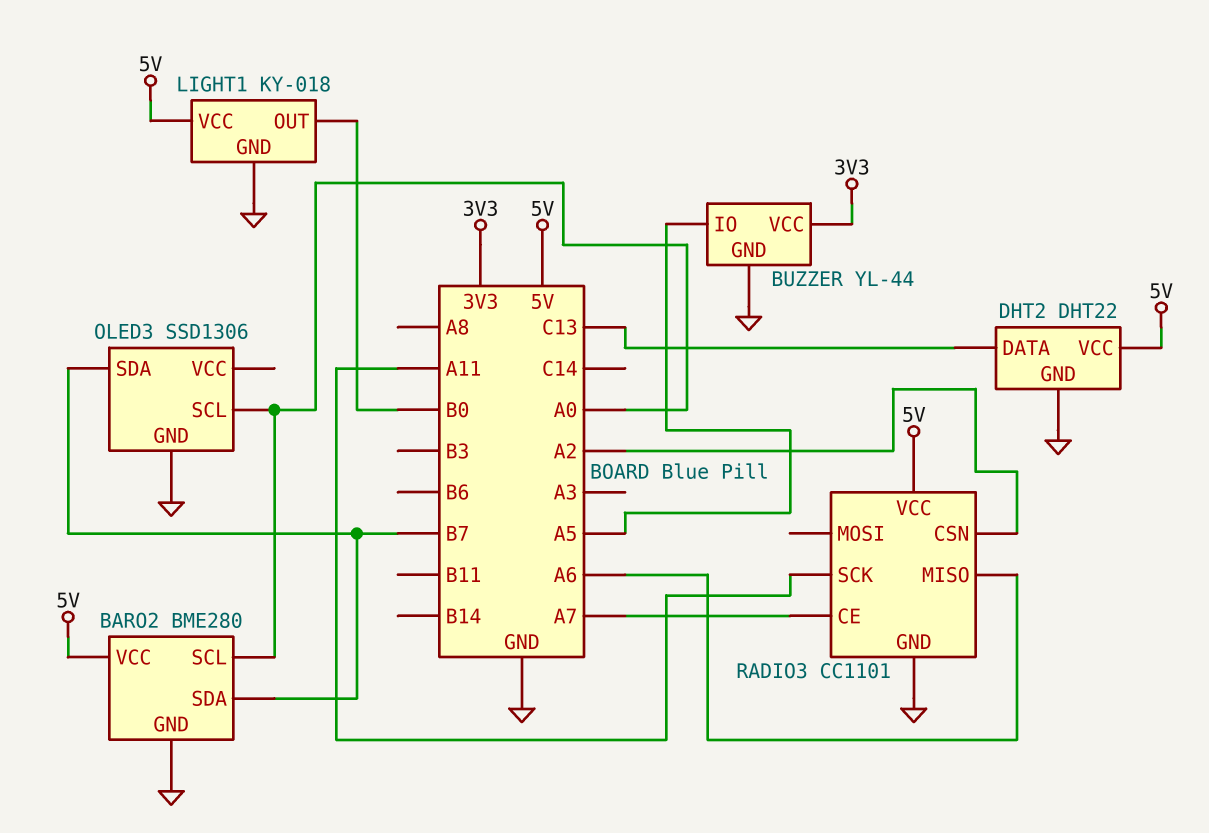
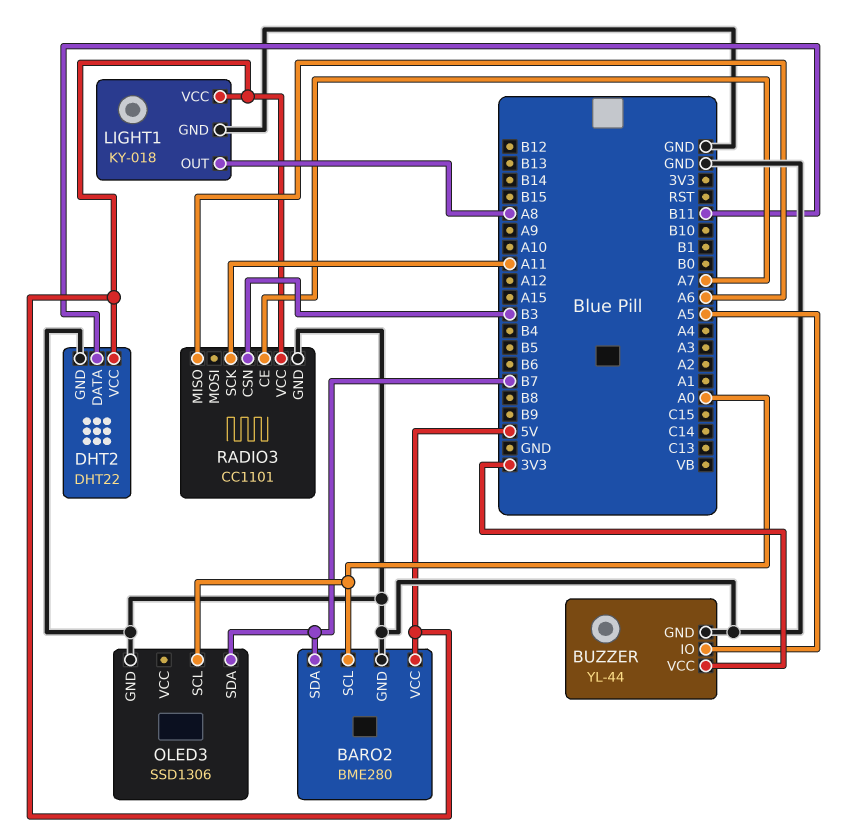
DHT2 pin DATA: C13 -> B11
LIGHT1 pin OUT: B0 -> A8
RADIO3 pin CSN: A2 -> B3

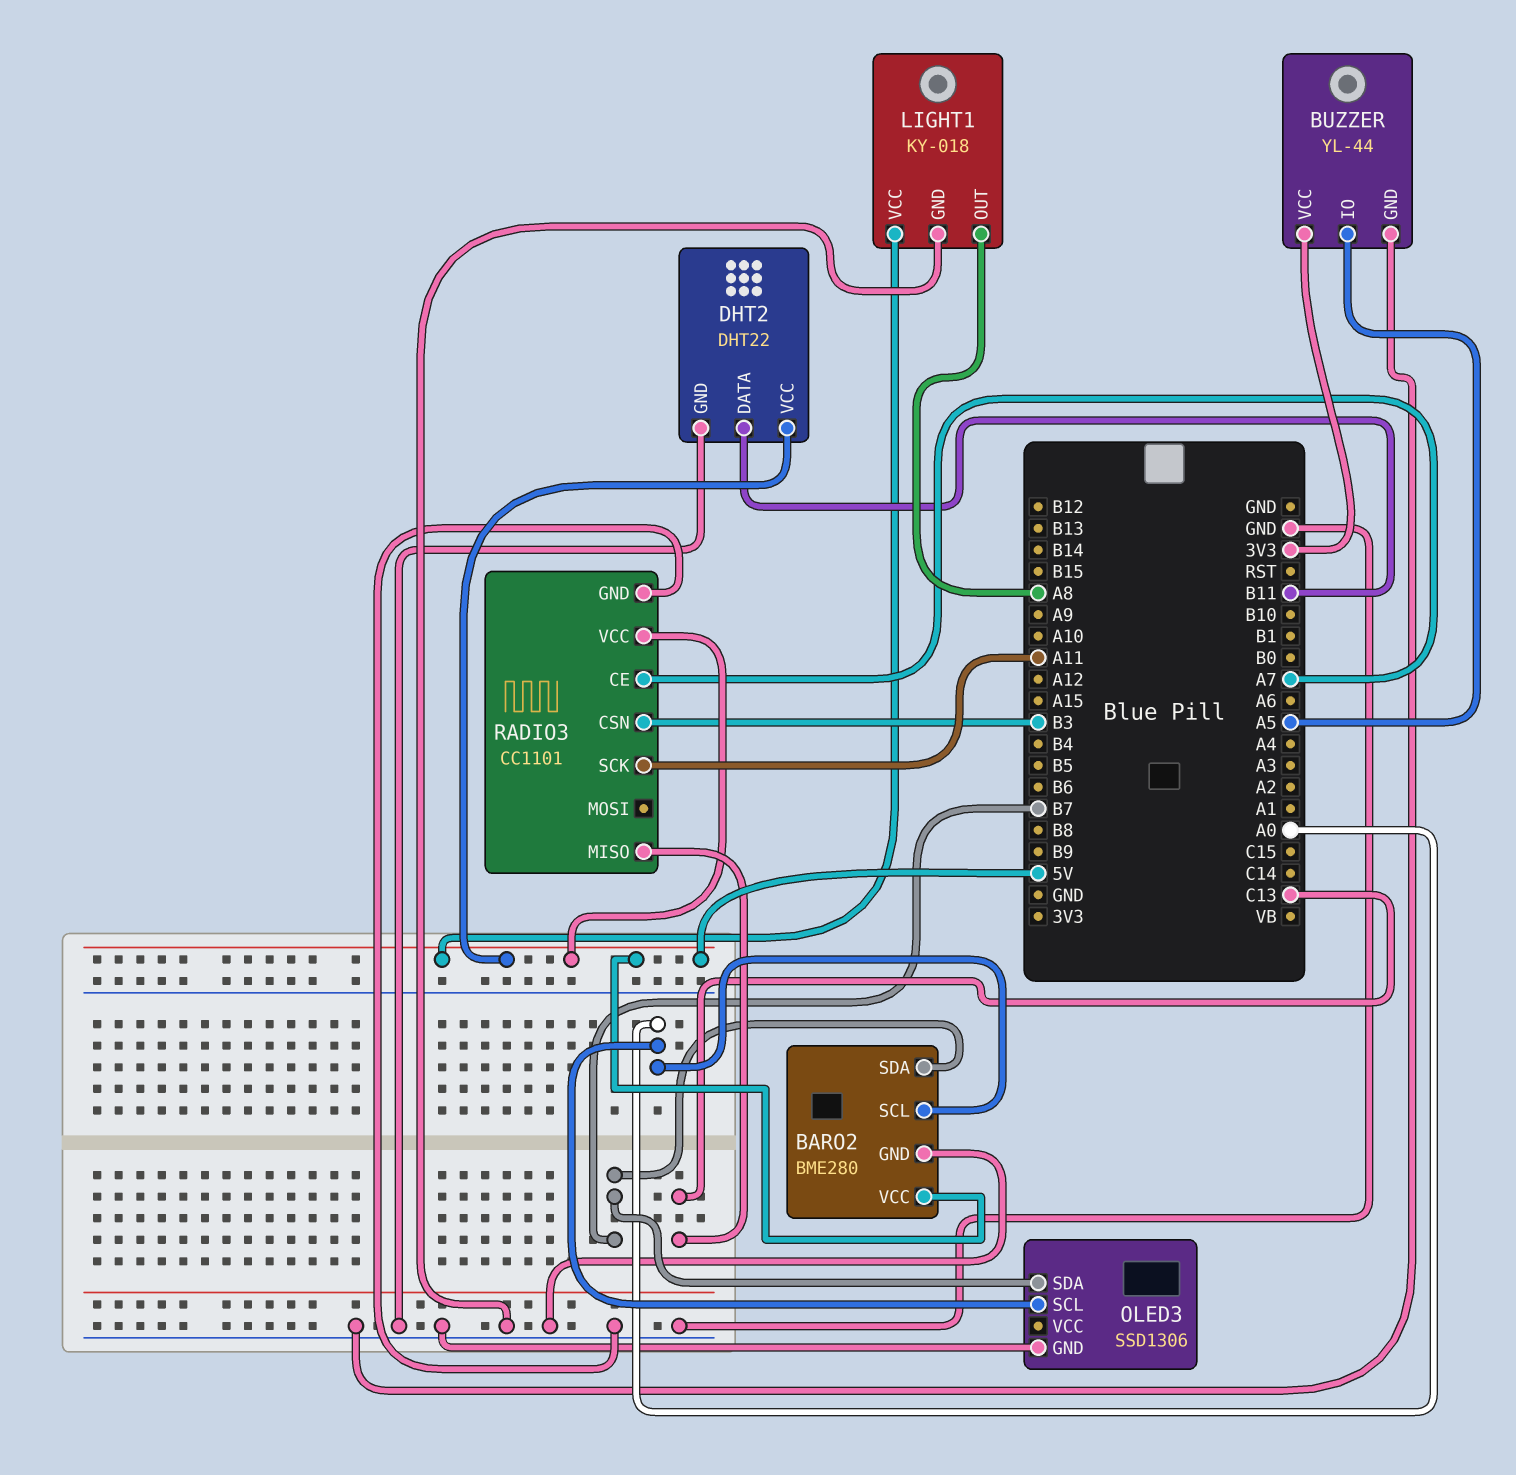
RADIO3 pin MISO: A6 -> C13

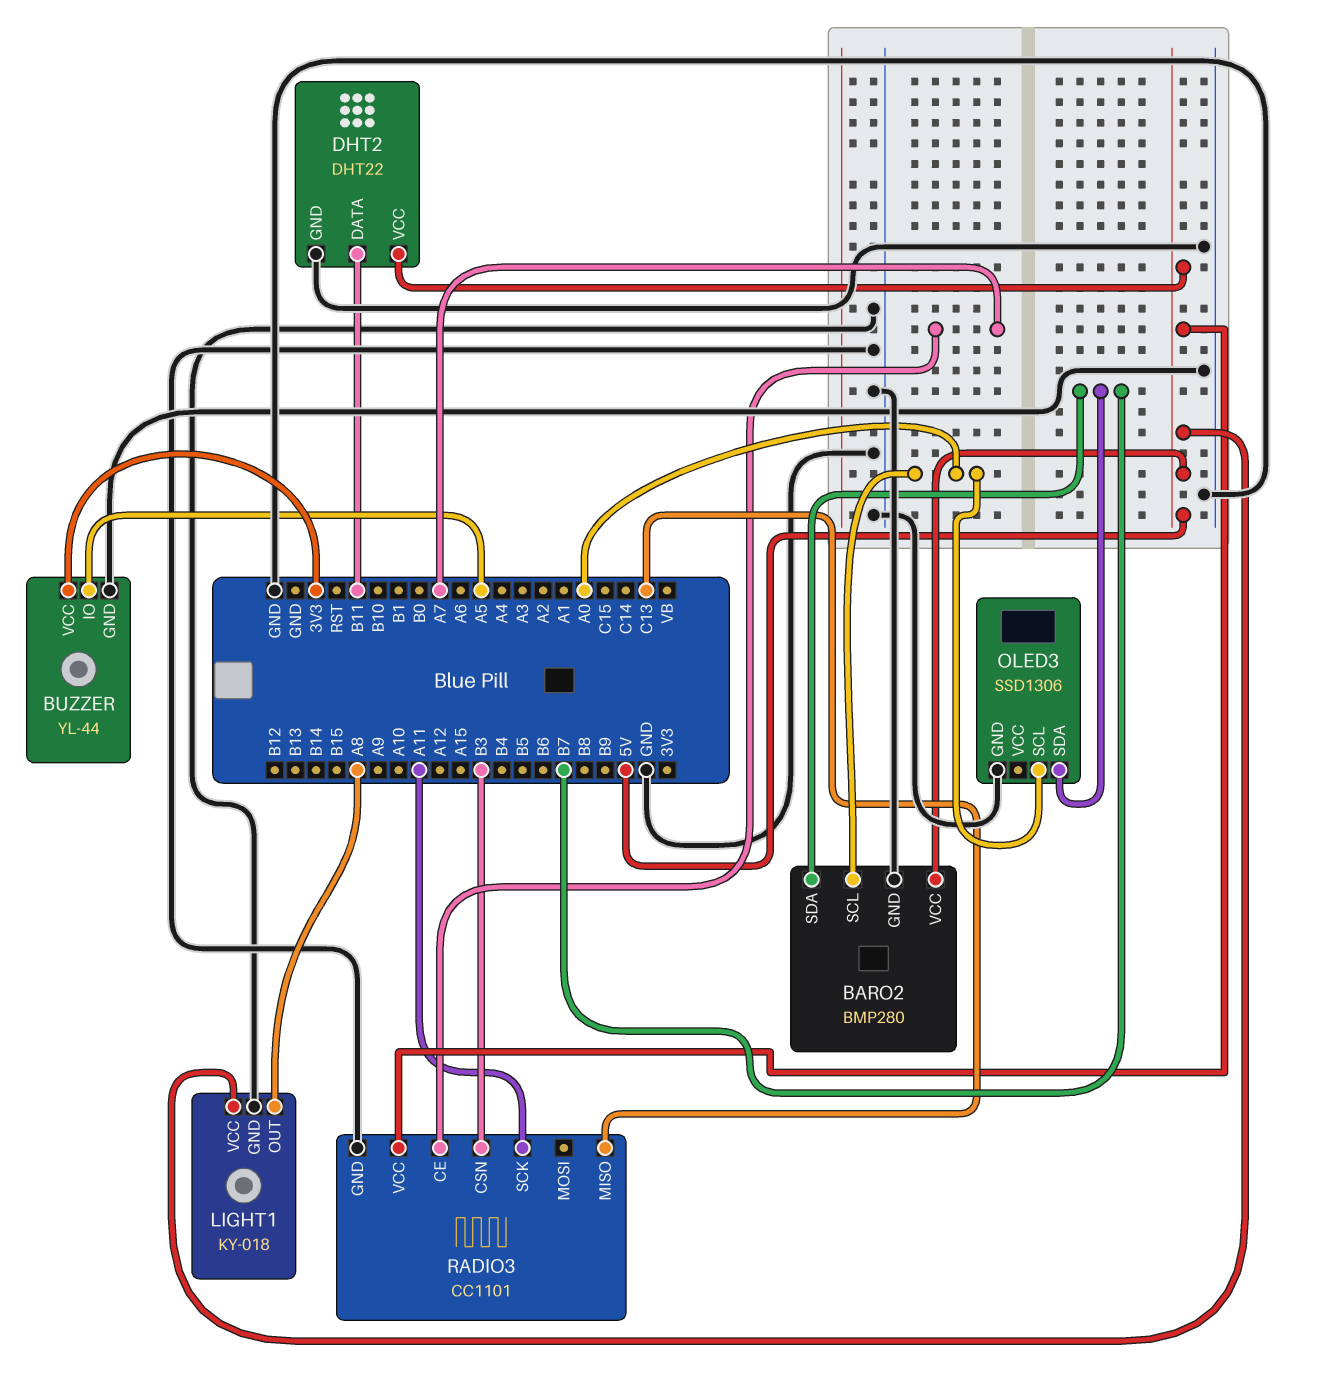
BARO2: BME280 -> BMP280

